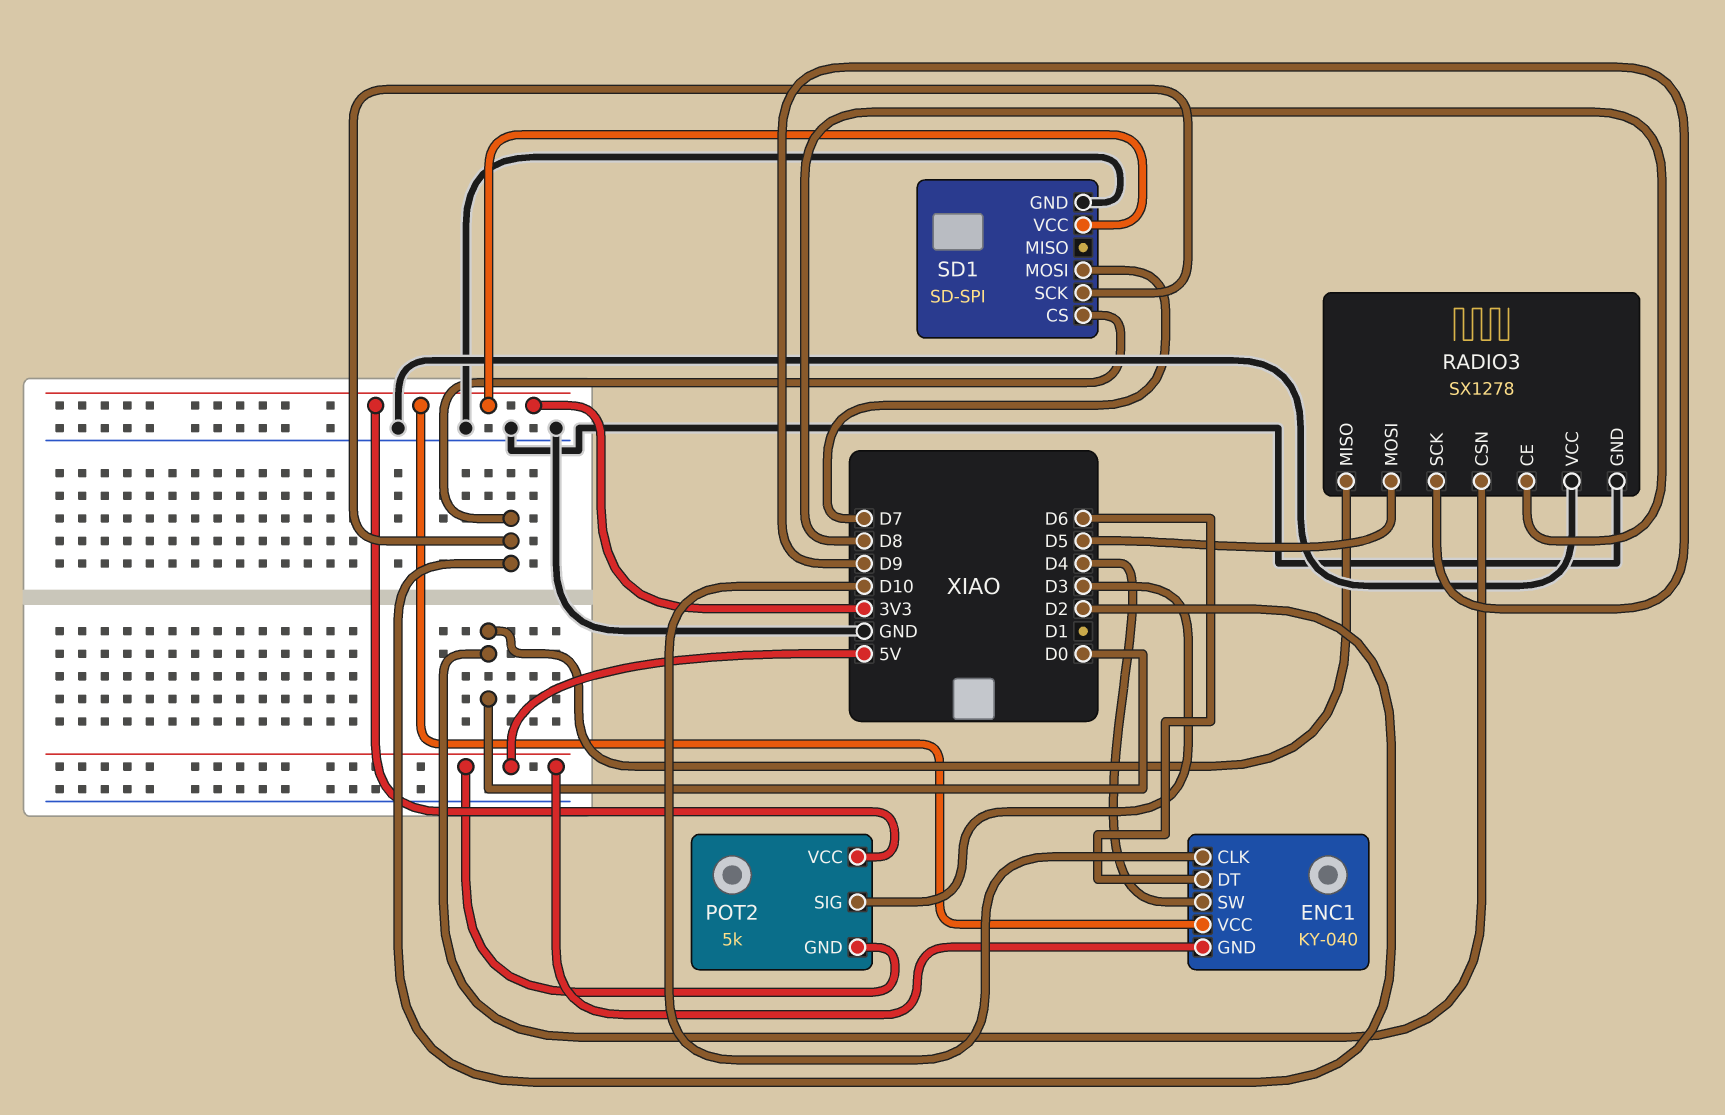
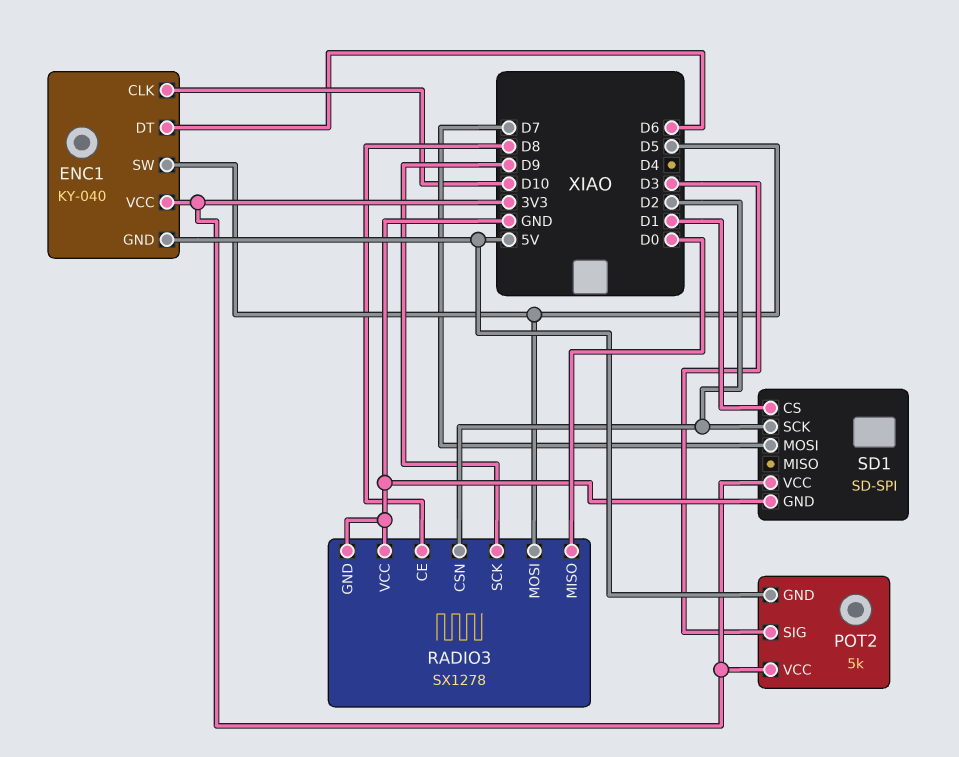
ENC1 pin SW: D4 -> D5
RADIO3 pin CSN: D0 -> D2
SD1 pin CS: D2 -> D1

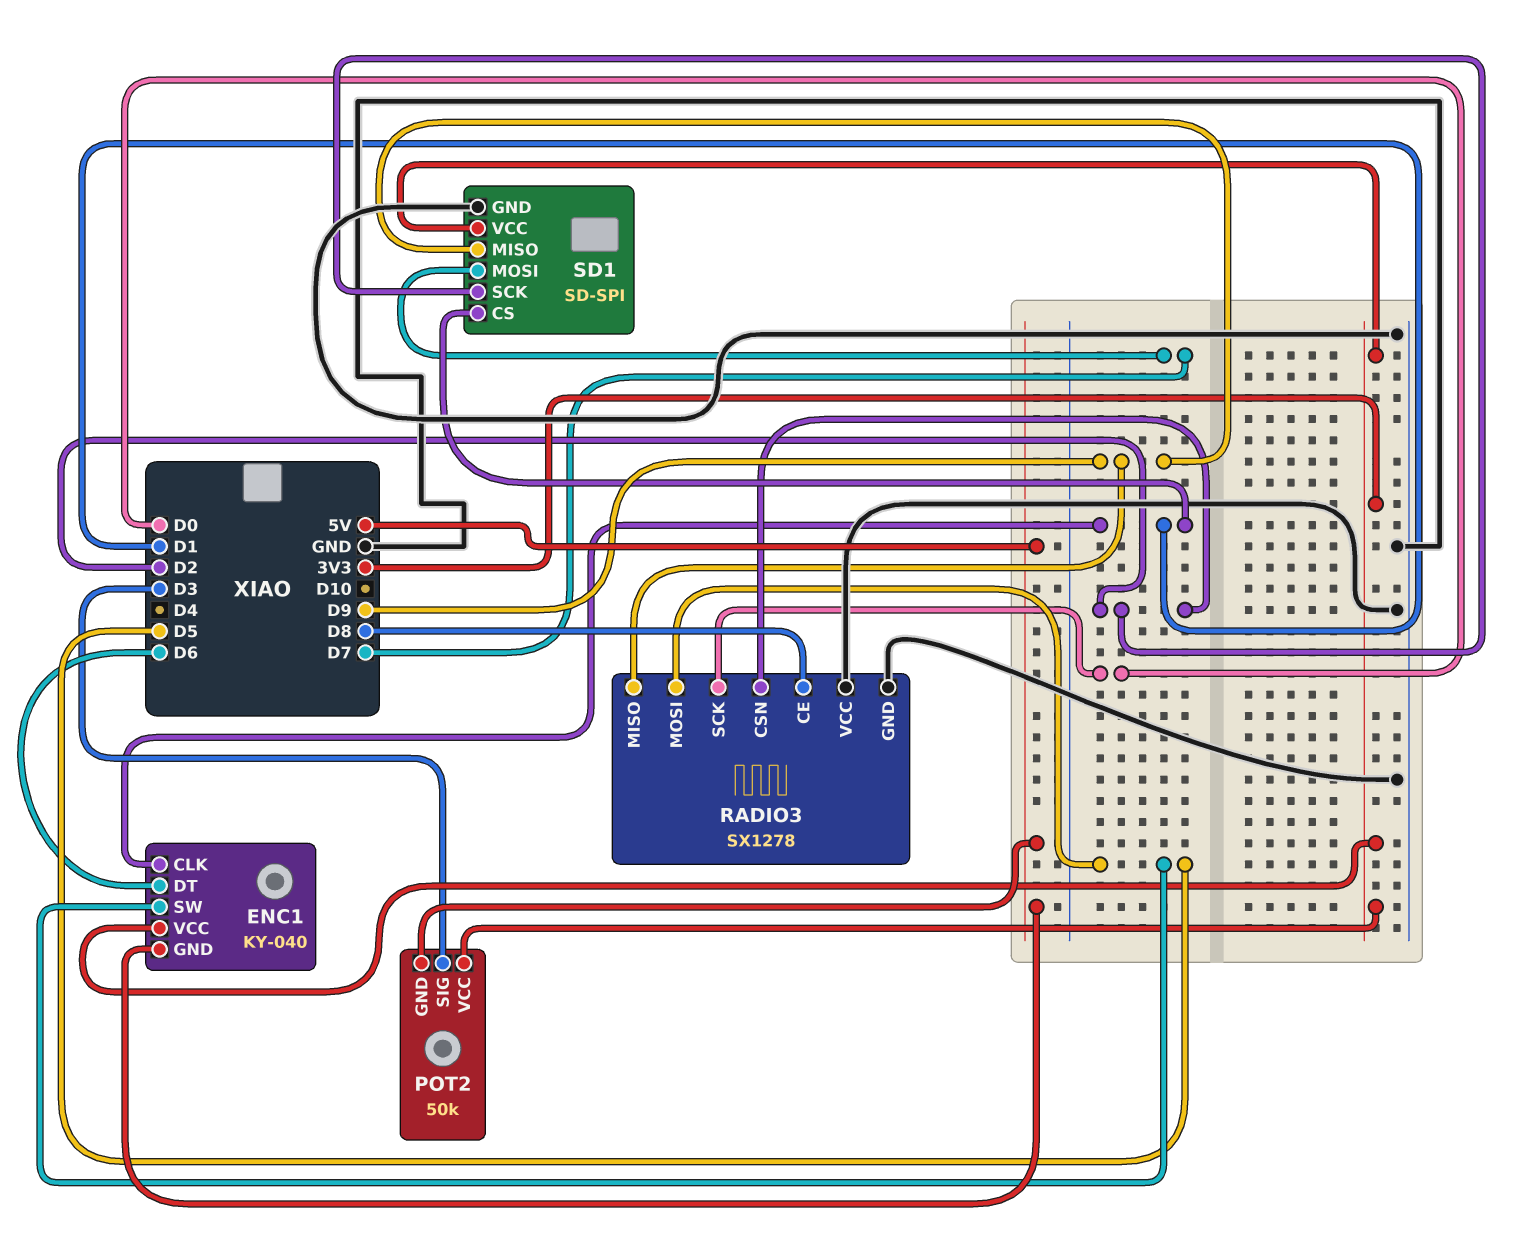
ENC1 pin CLK: D10 -> D1
POT2: 5k -> 50k
RADIO3 pin MISO: D0 -> D9
RADIO3 pin SCK: D9 -> D0
SD1 pin MISO: none -> D9

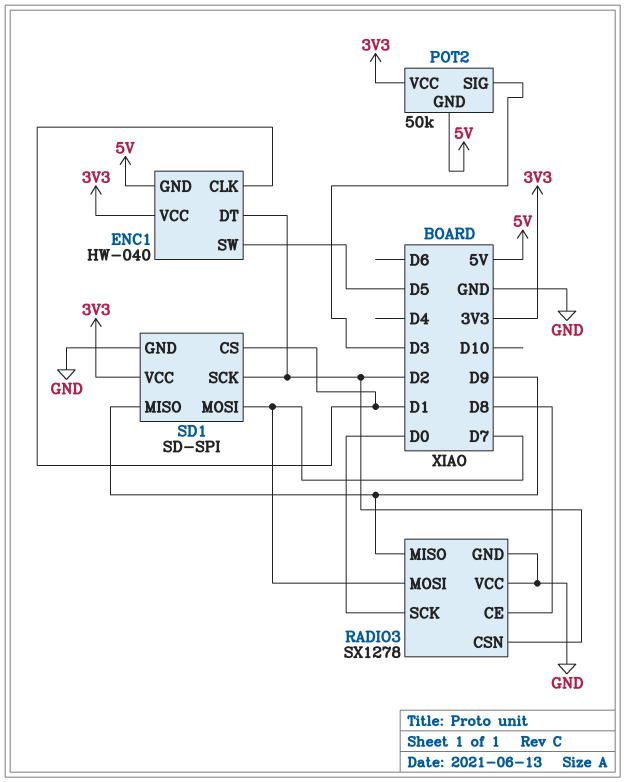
ENC1: KY-040 -> HW-040
ENC1 pin DT: D6 -> D2
RADIO3 pin MOSI: D5 -> D7

